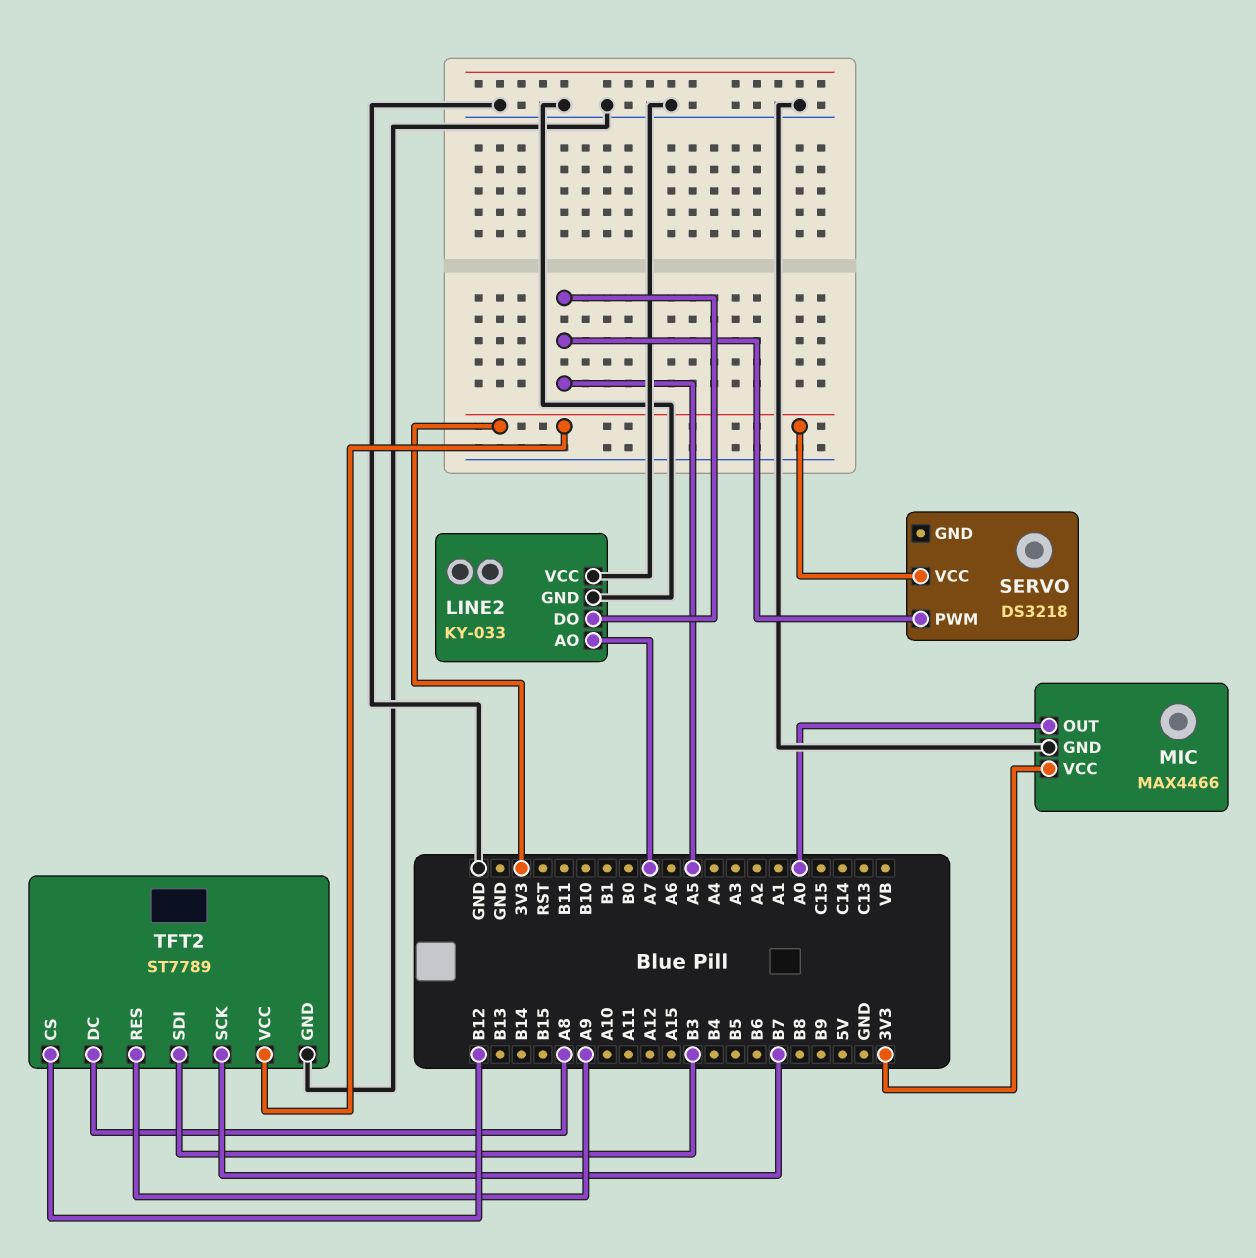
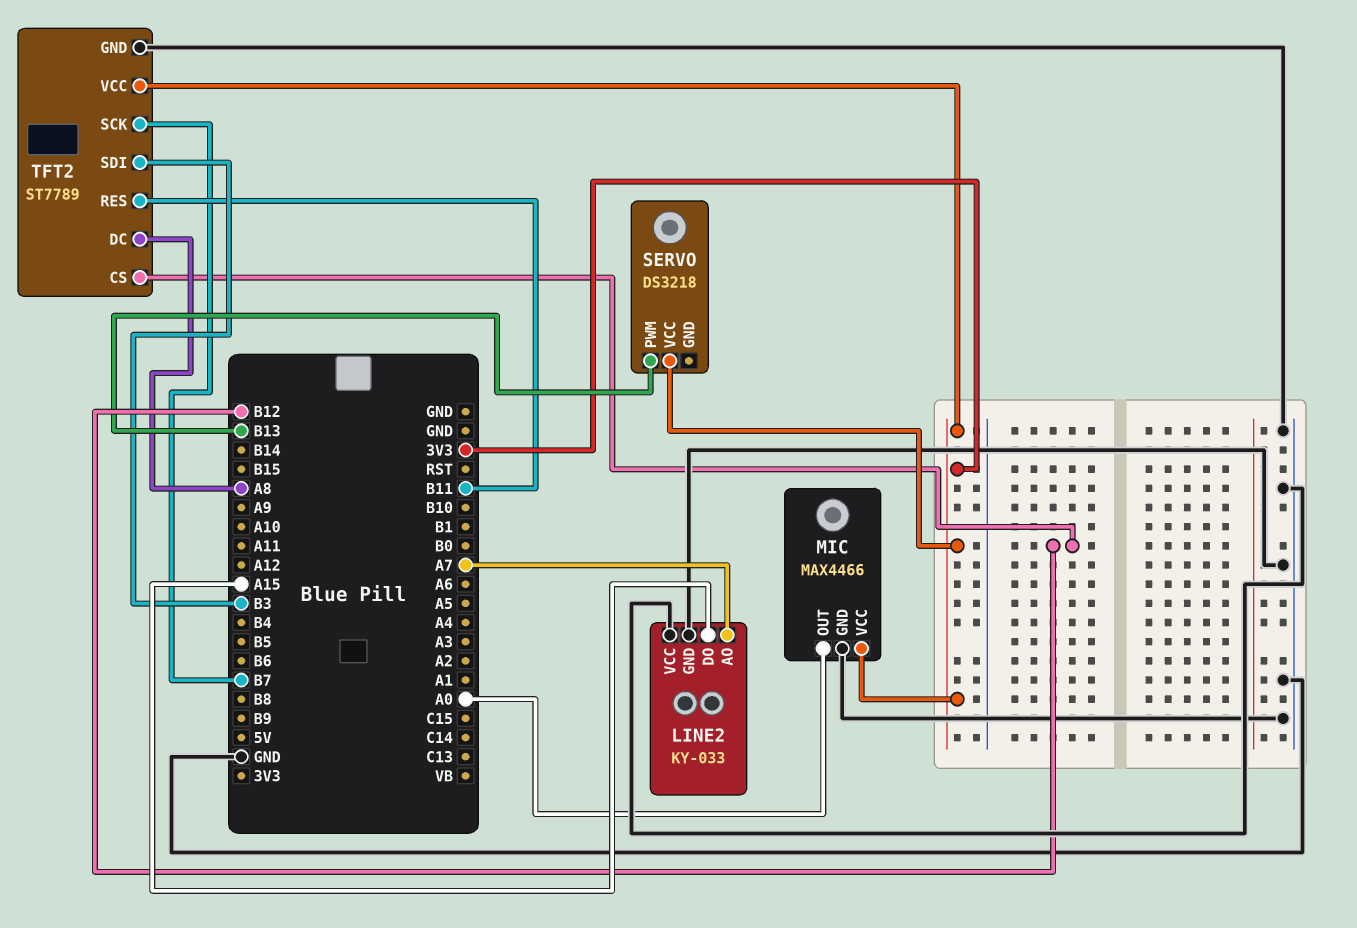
LINE2 pin DO: A5 -> A15
SERVO pin PWM: A5 -> B13
TFT2 pin RES: A9 -> B11

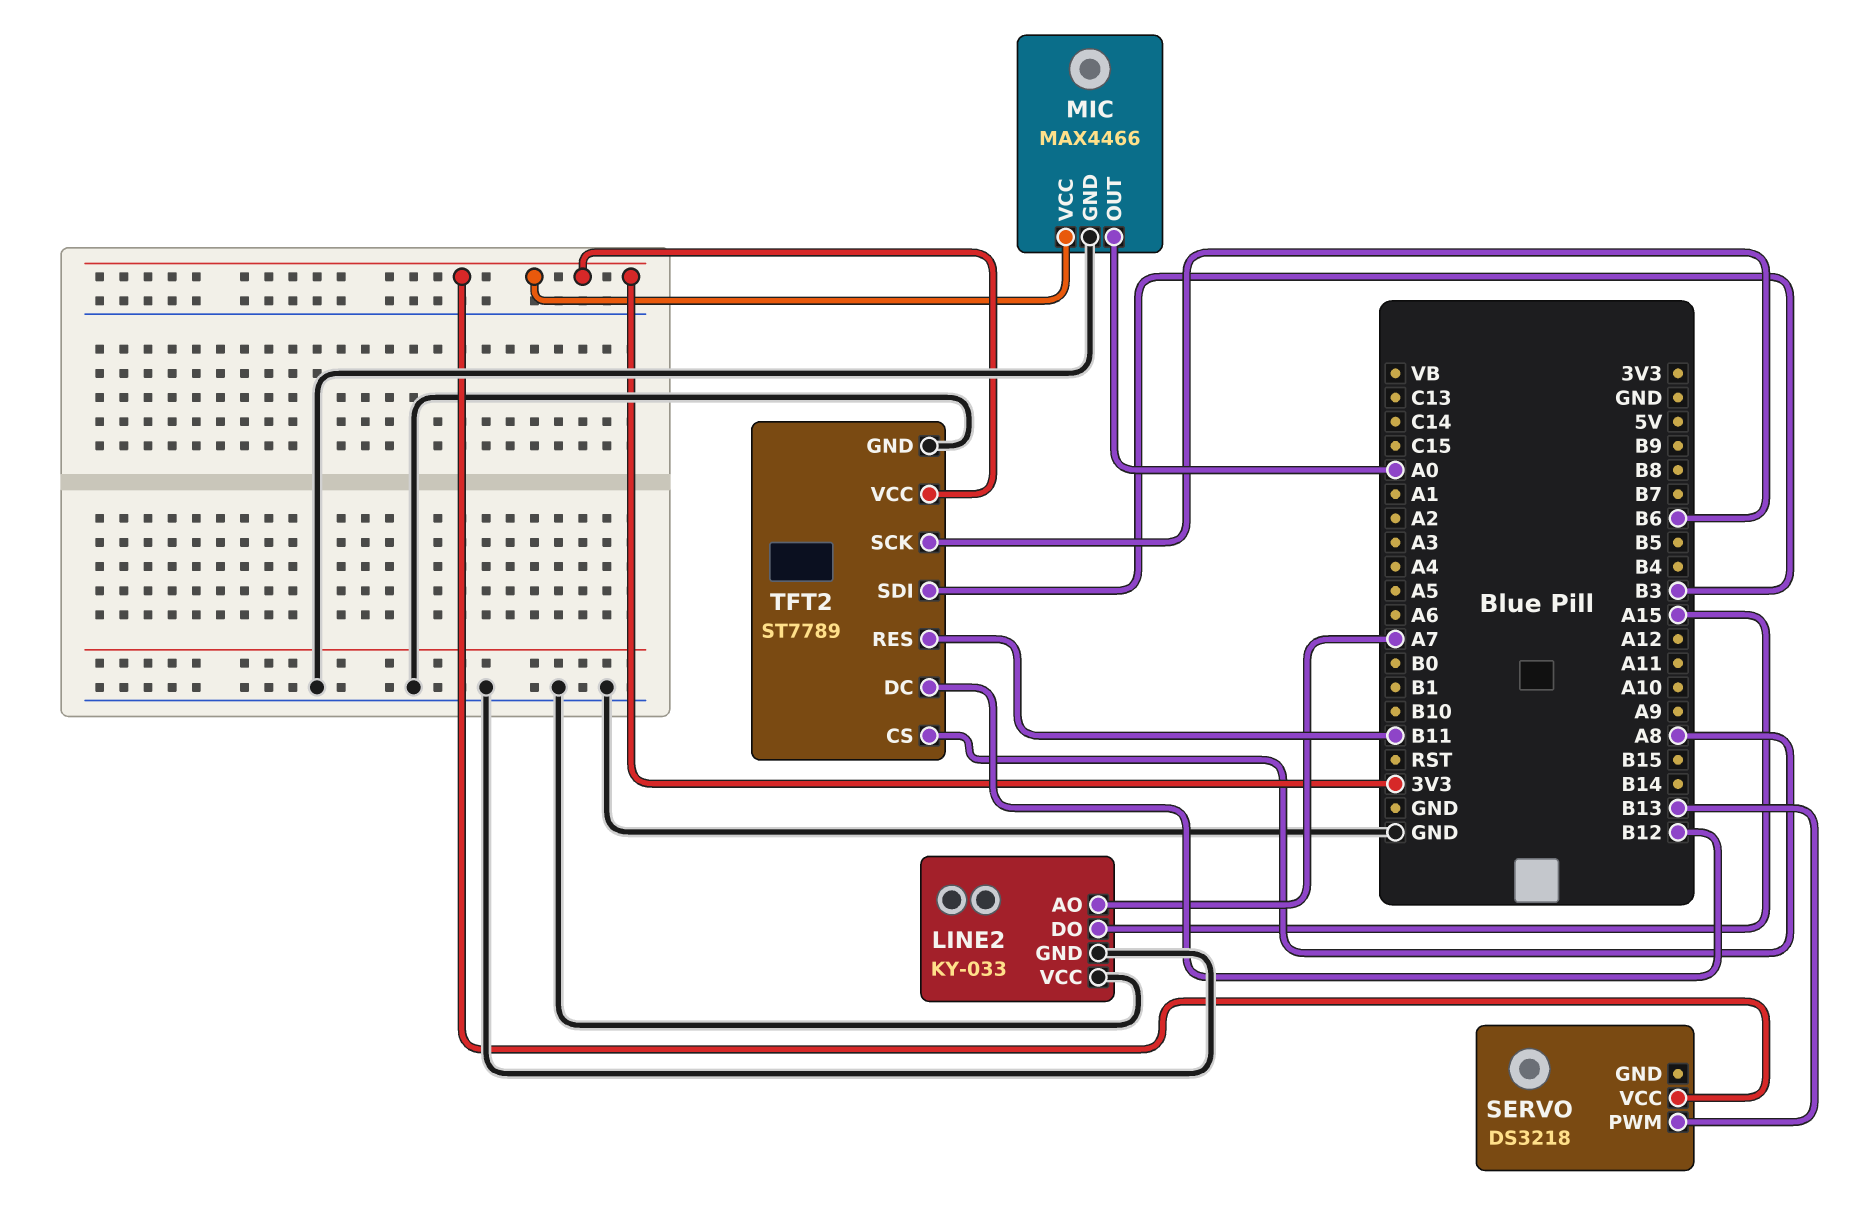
TFT2 pin CS: B12 -> A8
TFT2 pin DC: A8 -> B12
TFT2 pin SCK: B7 -> B6

